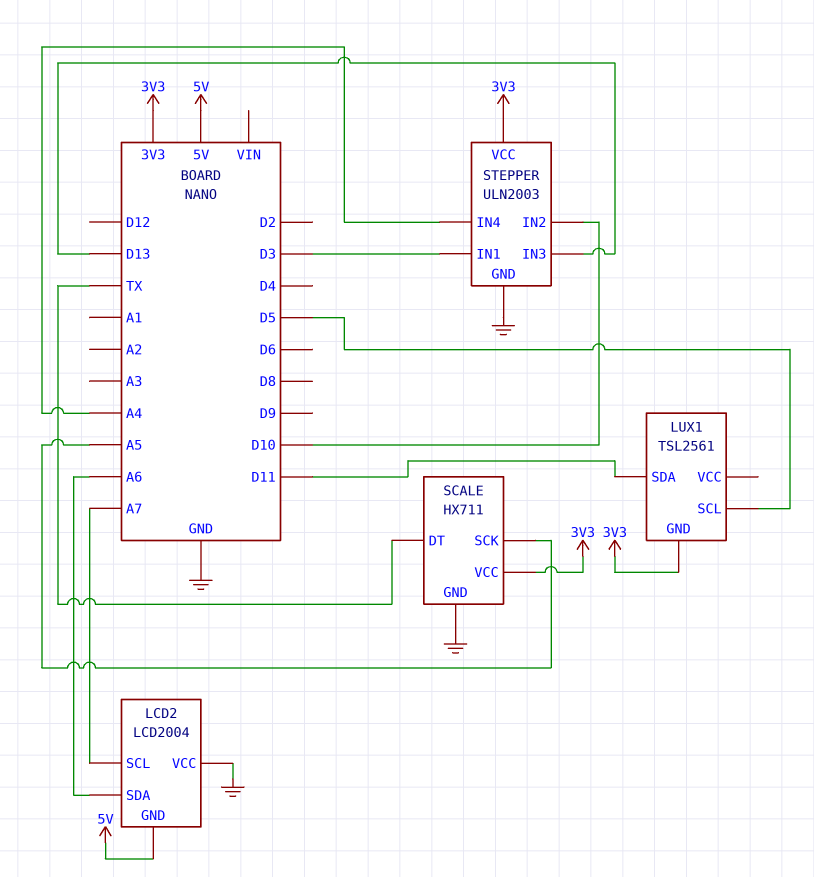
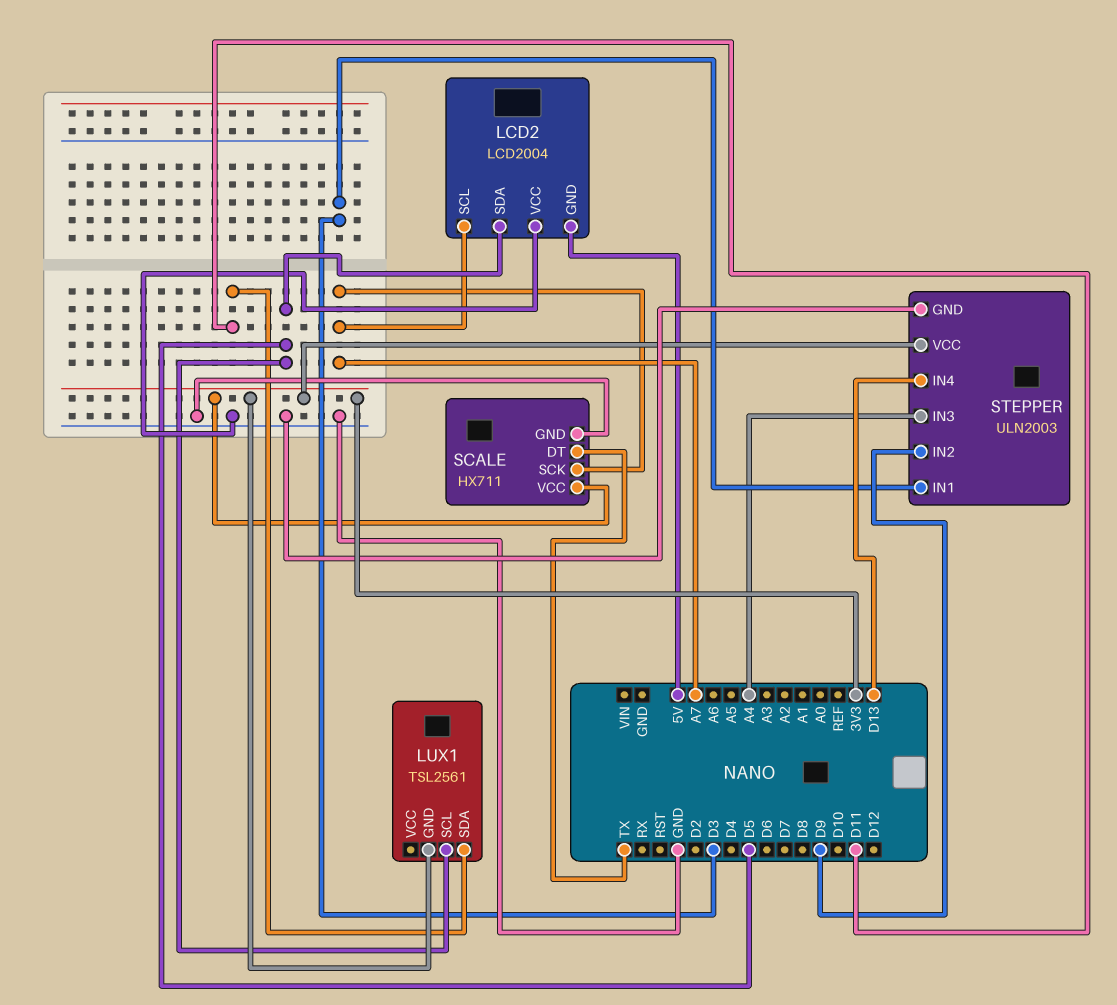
LCD2 pin SDA: A6 -> D5
SCALE pin SCK: A5 -> A7
STEPPER pin IN2: D10 -> D9
STEPPER pin IN3: D13 -> A4
STEPPER pin IN4: A4 -> D13

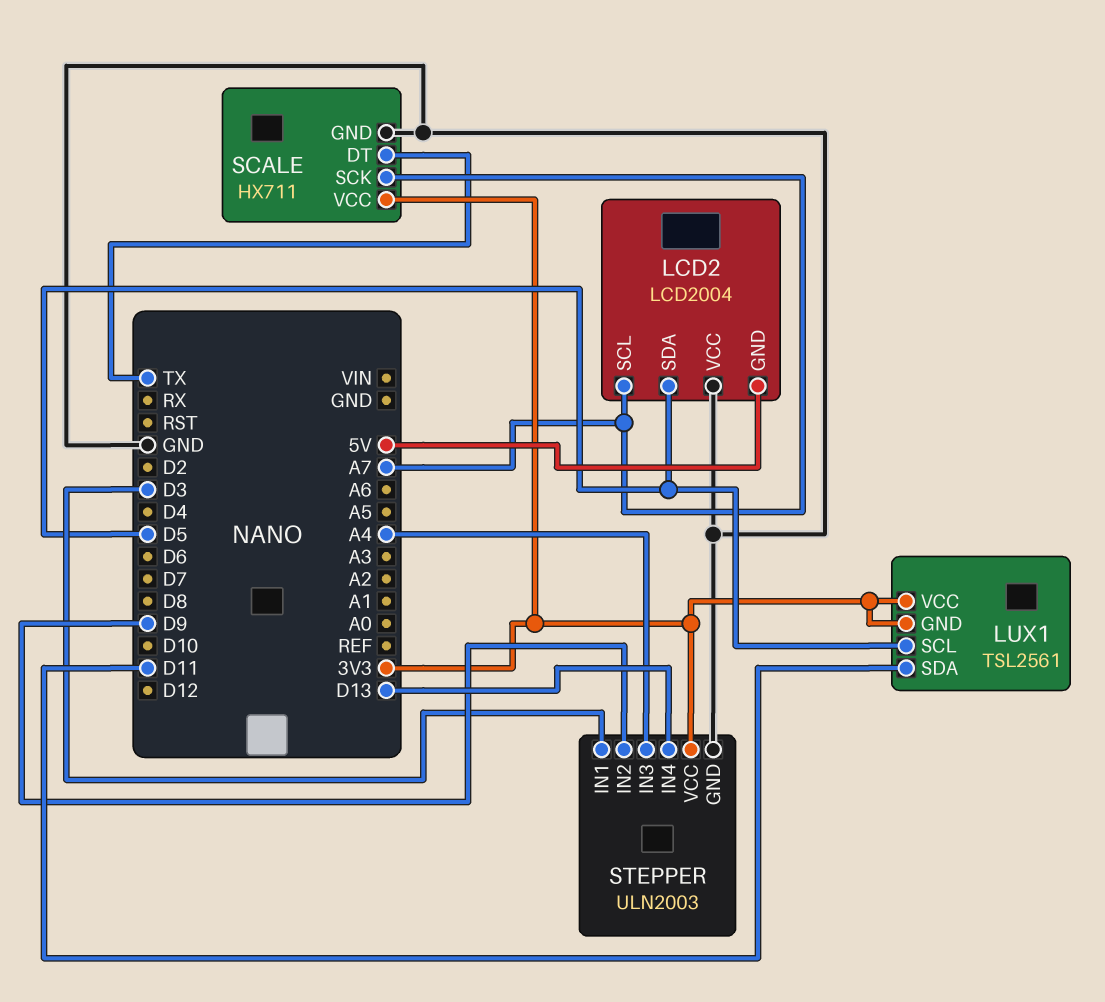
LUX1 pin VCC: none -> 3V3

